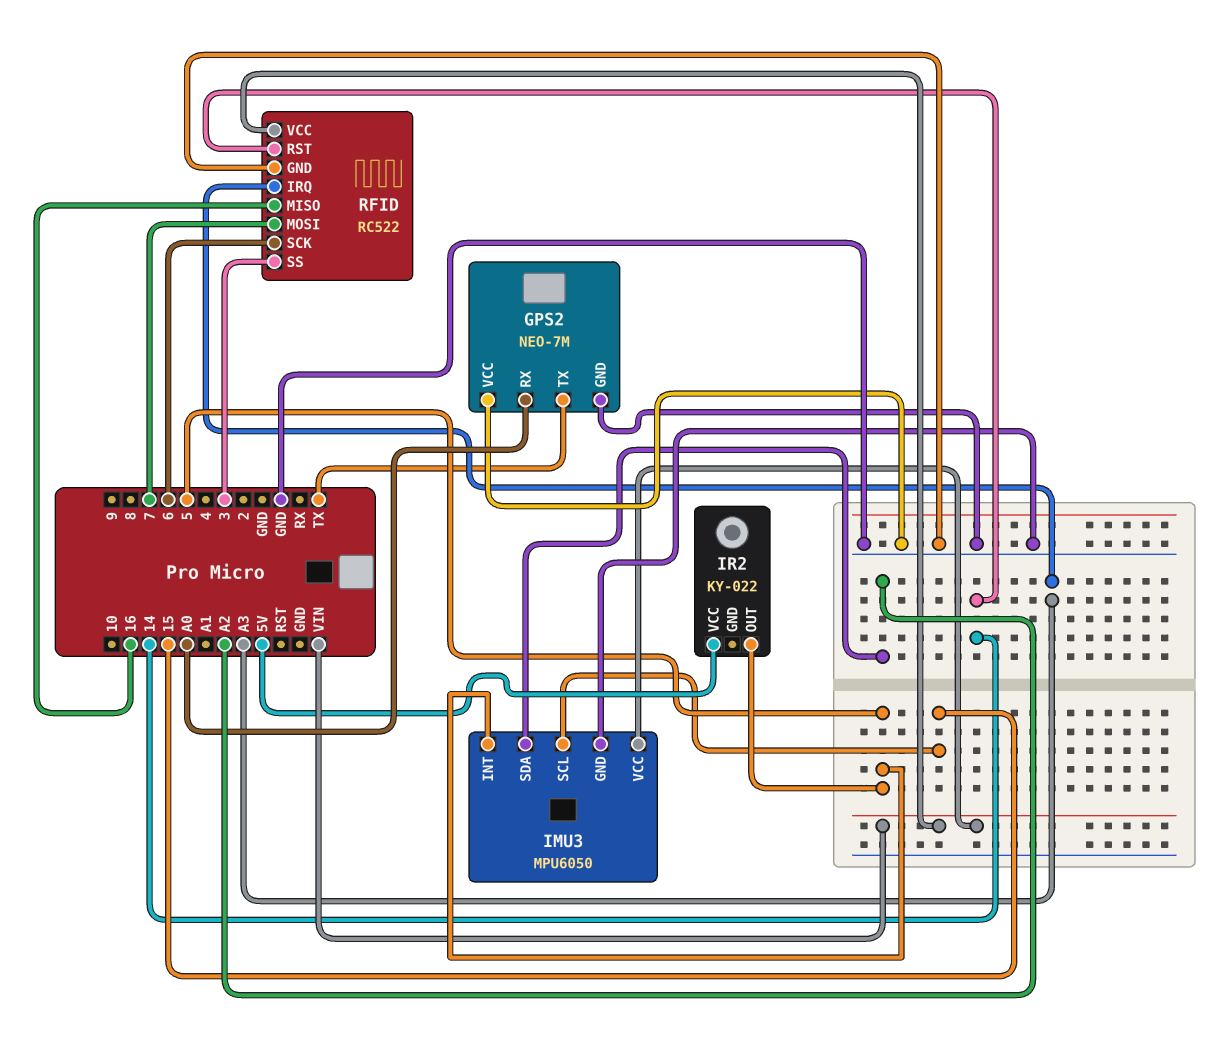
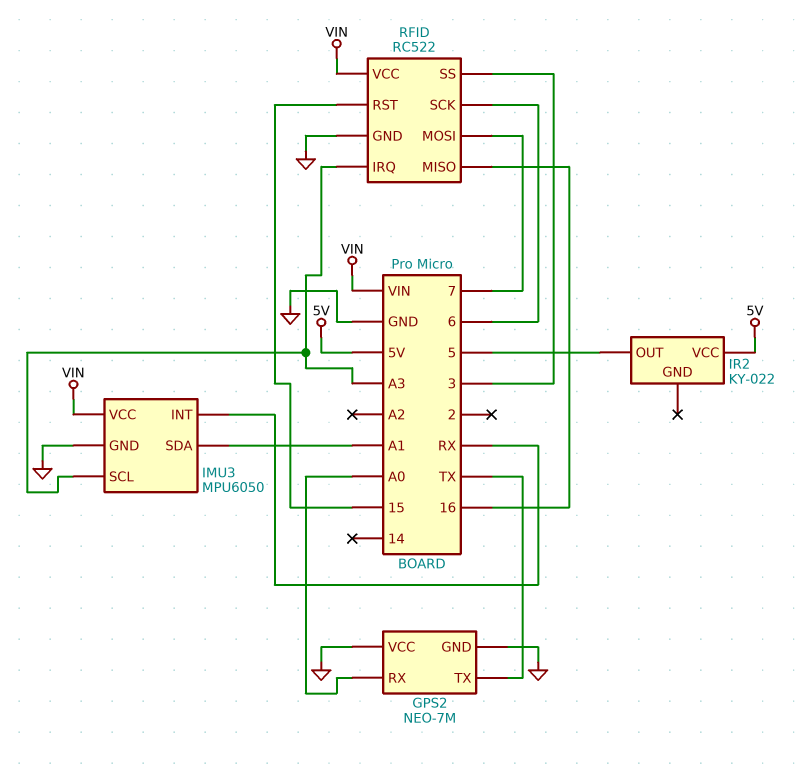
IMU3 pin INT: 5 -> RX
IMU3 pin SCL: 15 -> A3
IMU3 pin SDA: A2 -> A1
RFID pin RST: 14 -> 15

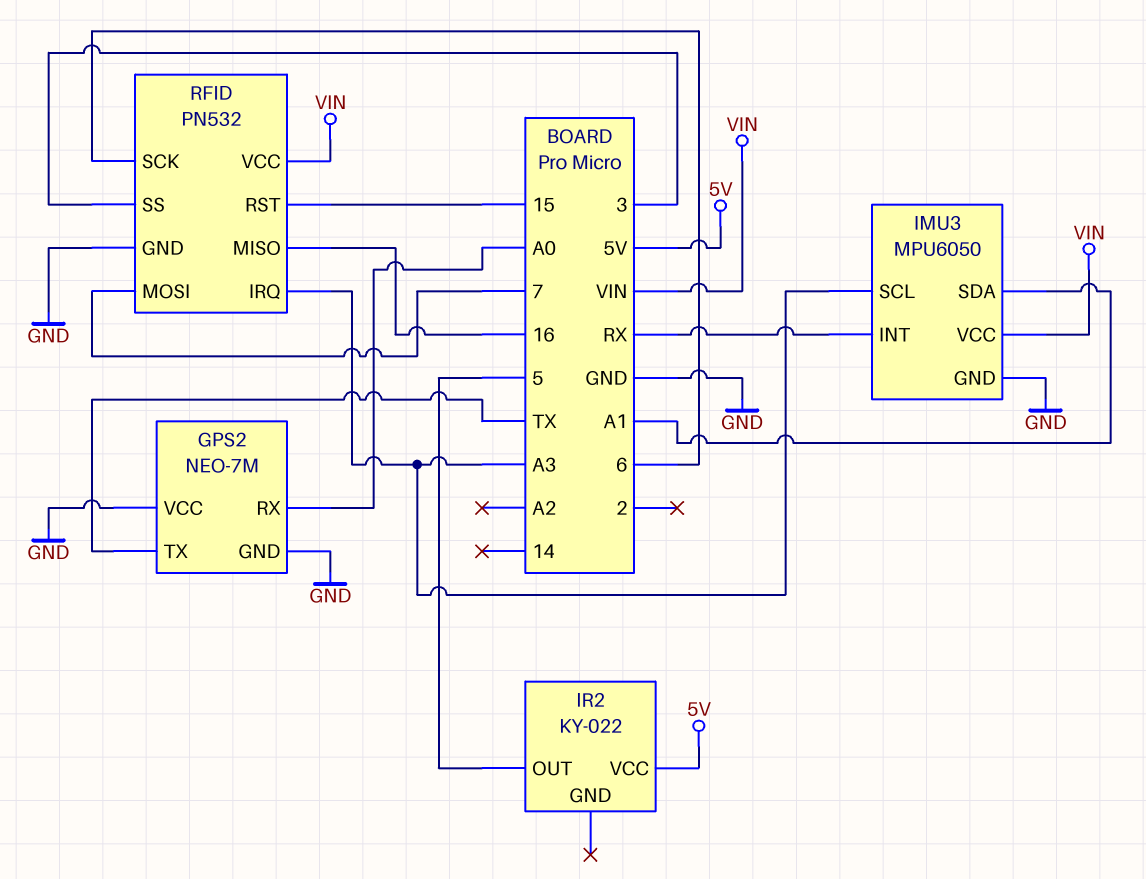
RFID: RC522 -> PN532

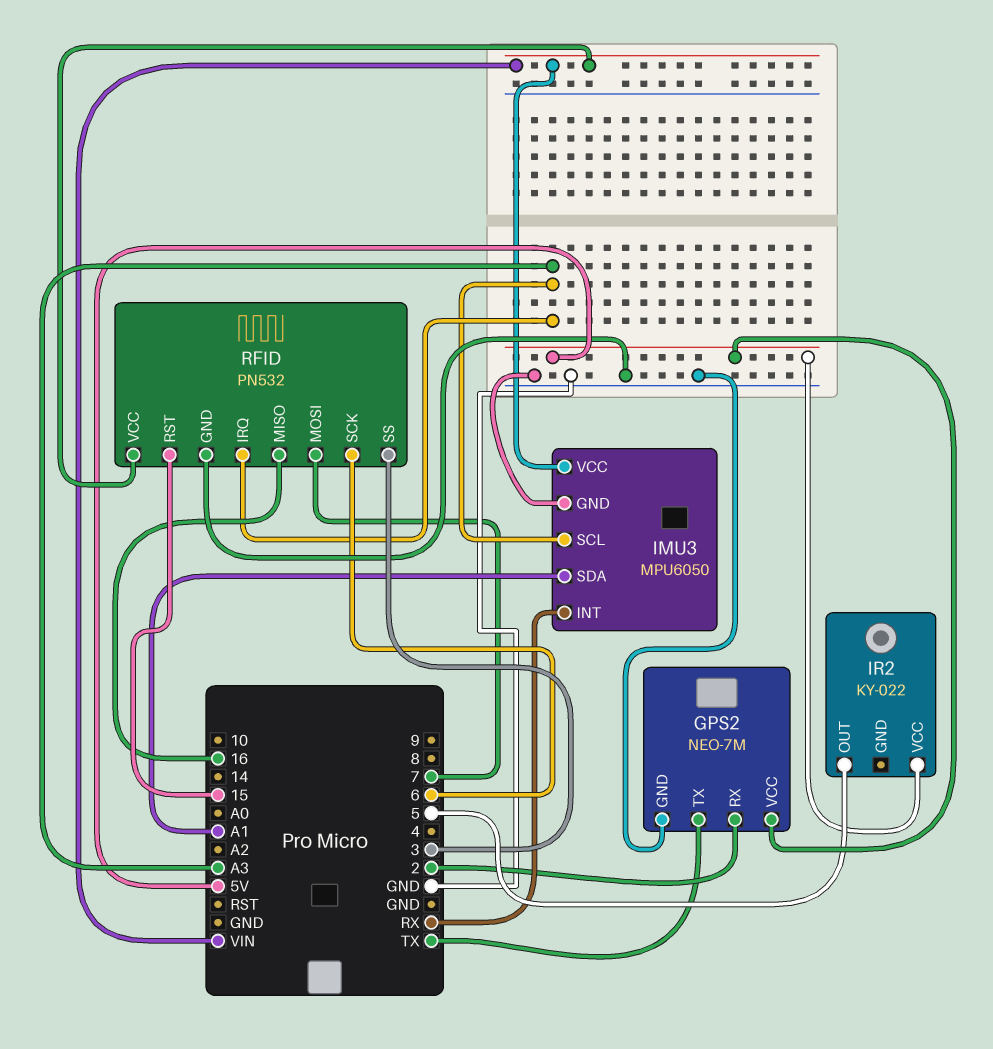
GPS2 pin RX: A0 -> 2
GPS2 pin VCC: GND -> 5V

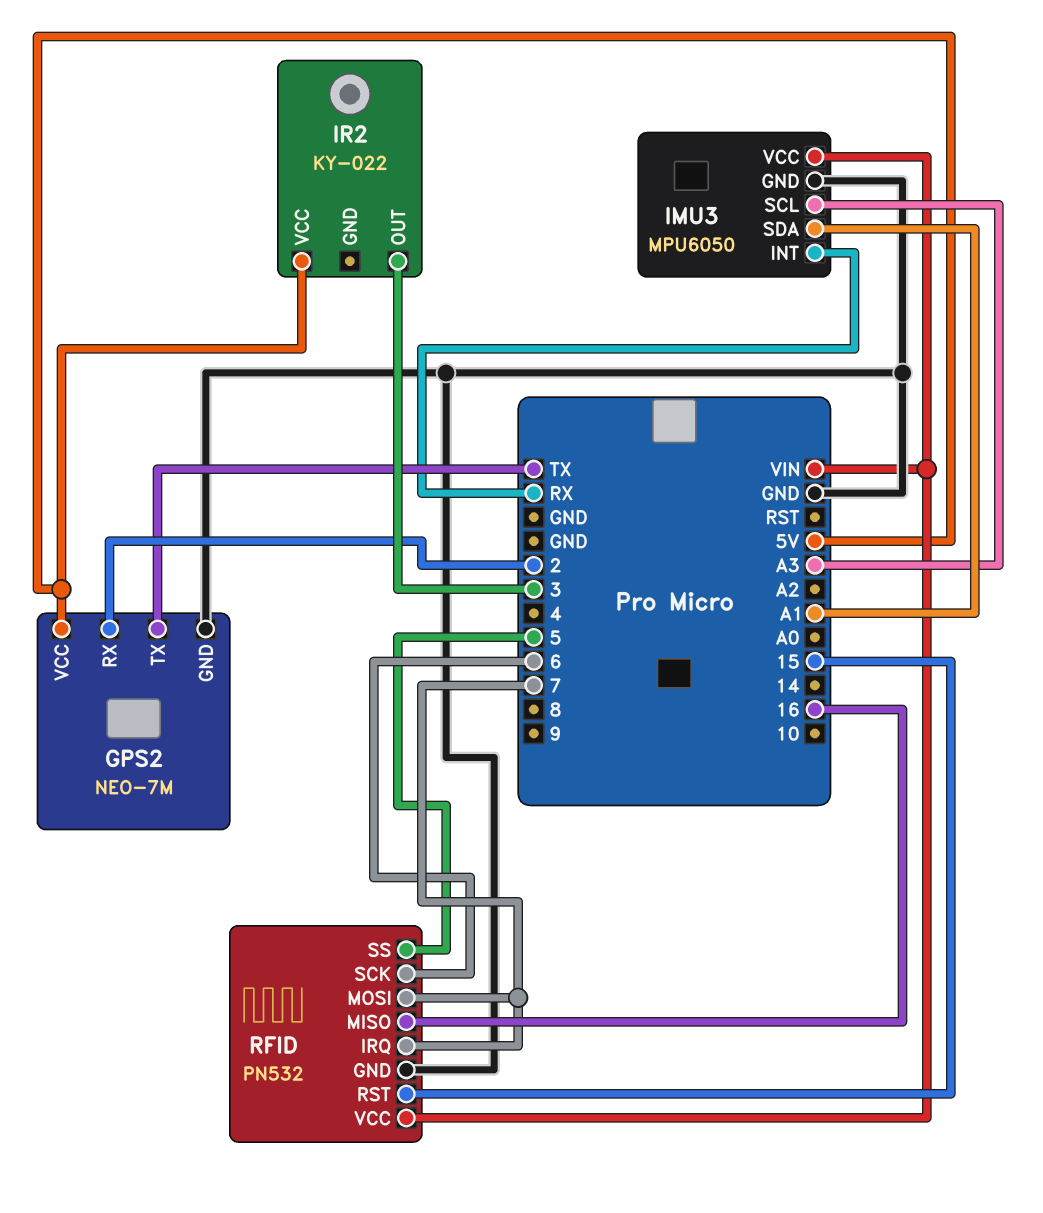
IR2 pin OUT: 5 -> 3
RFID pin IRQ: A3 -> 7
RFID pin SS: 3 -> 5

